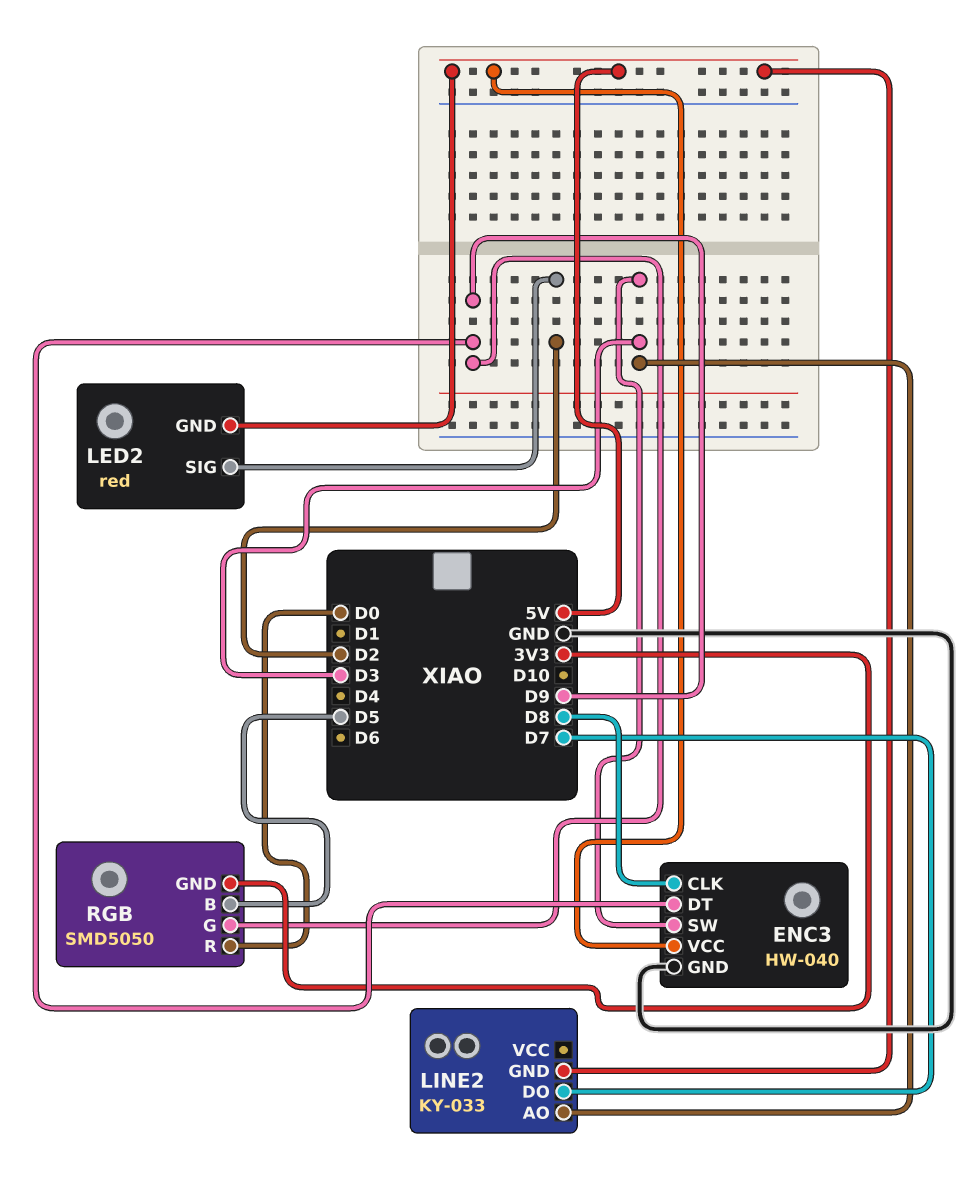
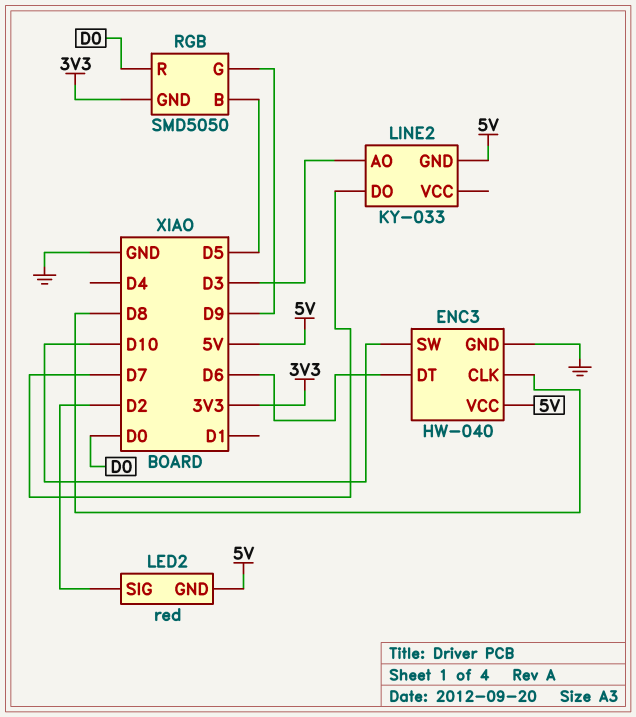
ENC3 pin DT: D9 -> D6
ENC3 pin SW: D3 -> D10

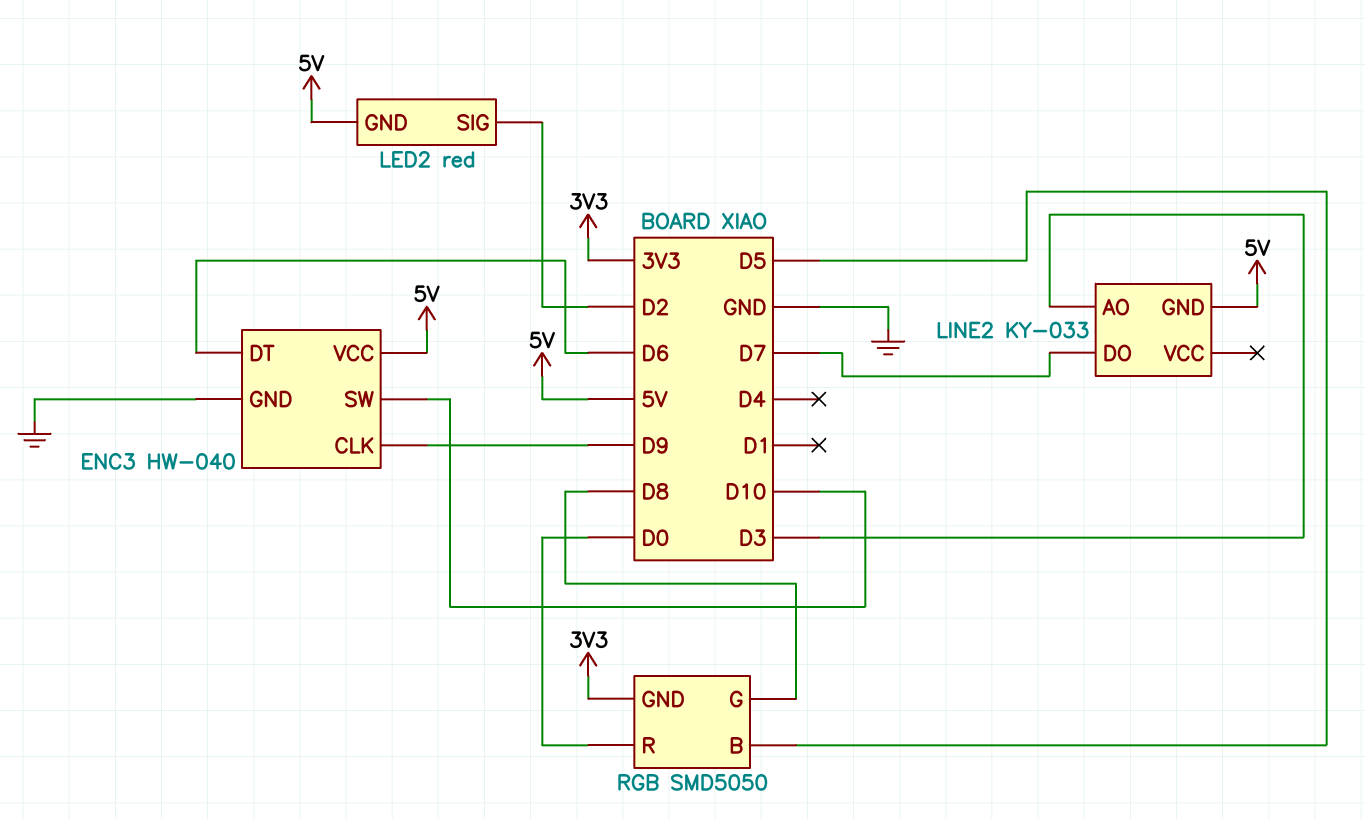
ENC3 pin CLK: D8 -> D9
RGB pin G: D9 -> D8

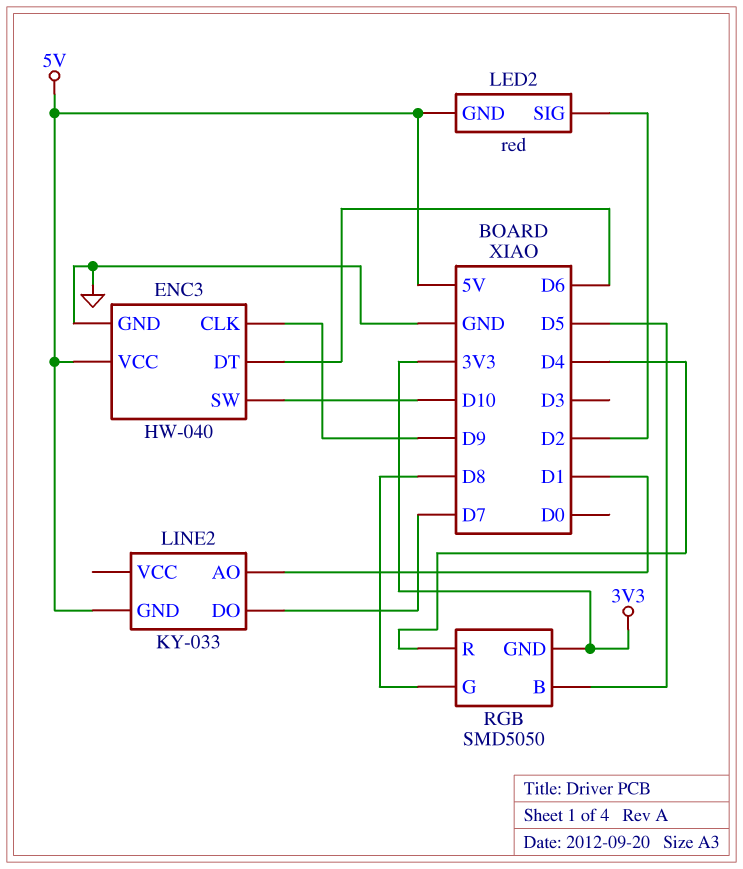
LINE2 pin AO: D3 -> D1
RGB pin R: D0 -> D4

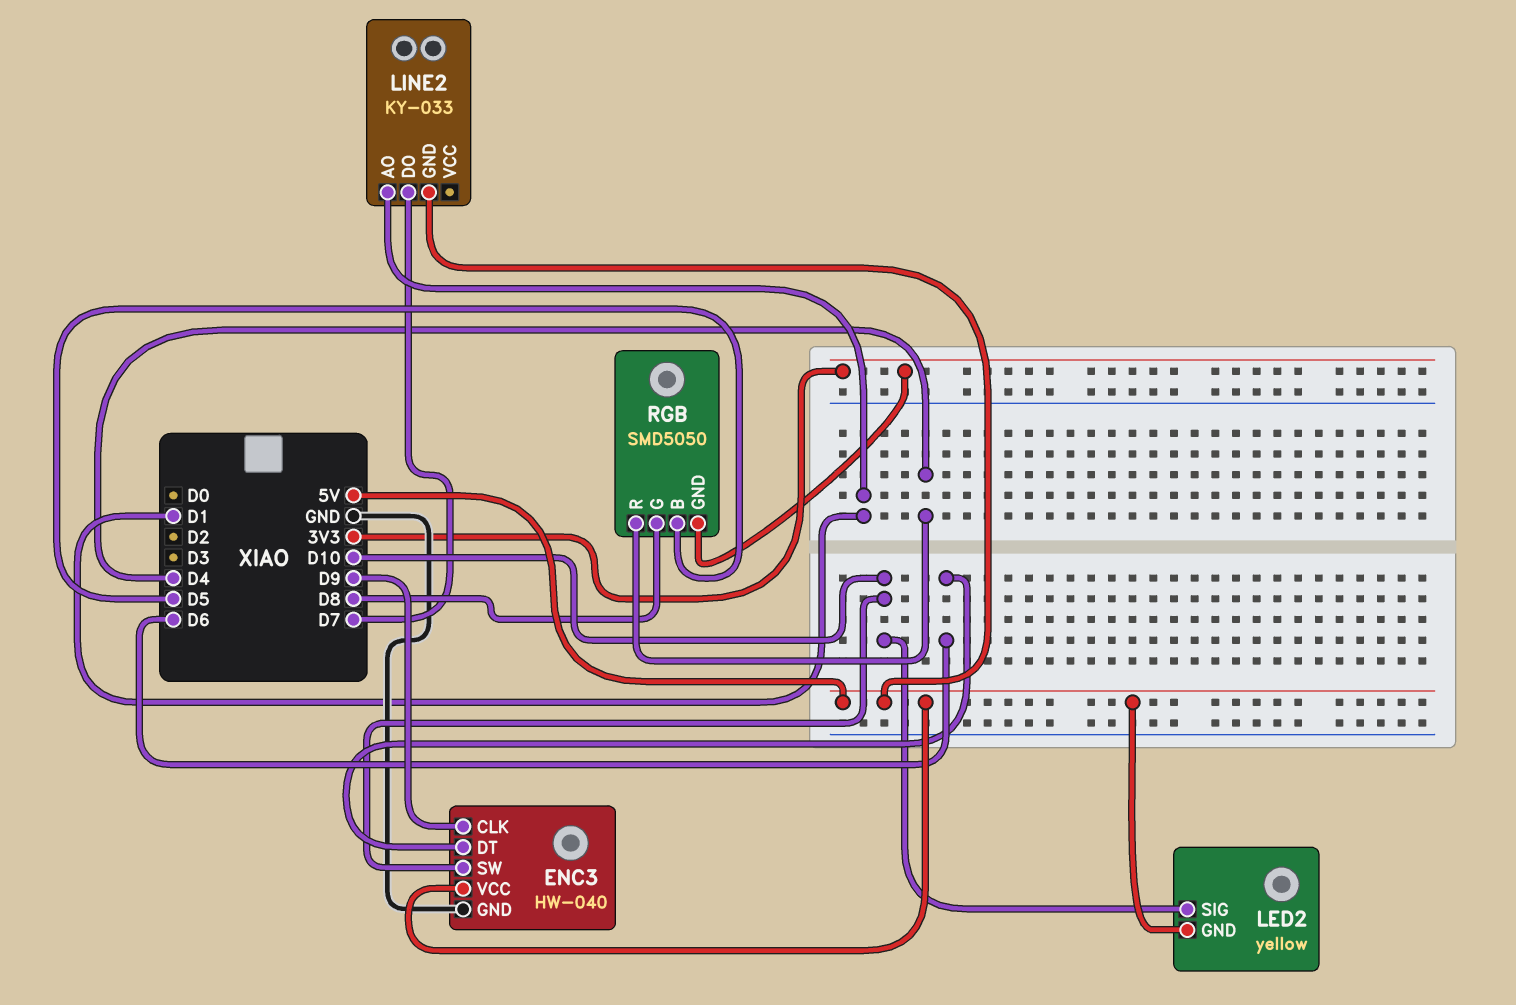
LED2: red -> yellow
LED2 pin SIG: D2 -> D10

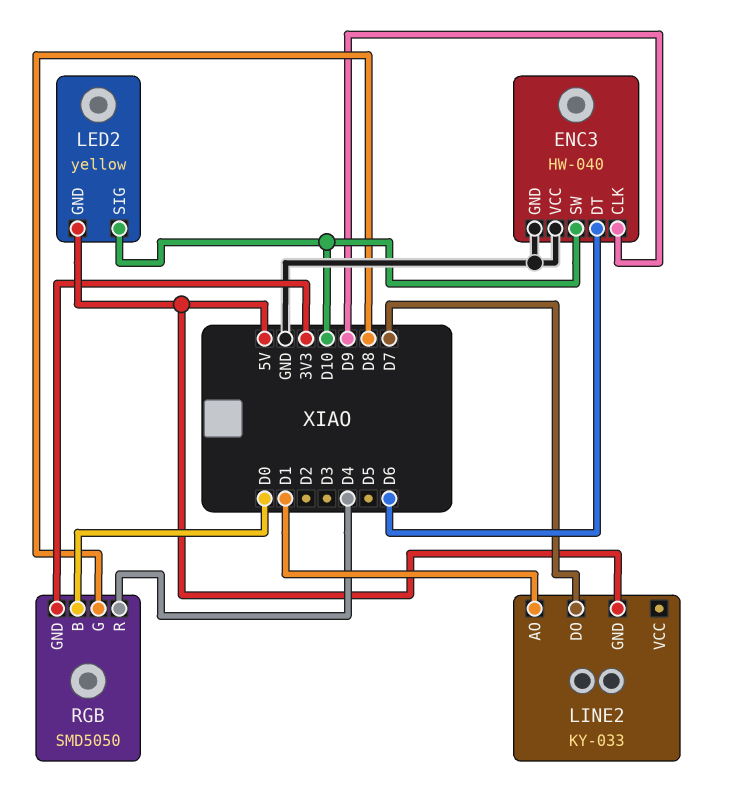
ENC3 pin VCC: 5V -> GND
RGB pin B: D5 -> D0

